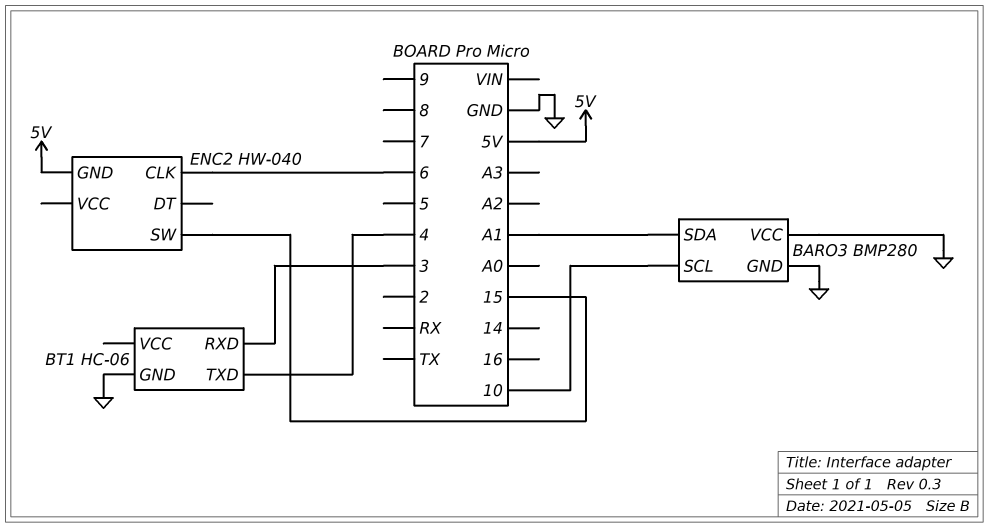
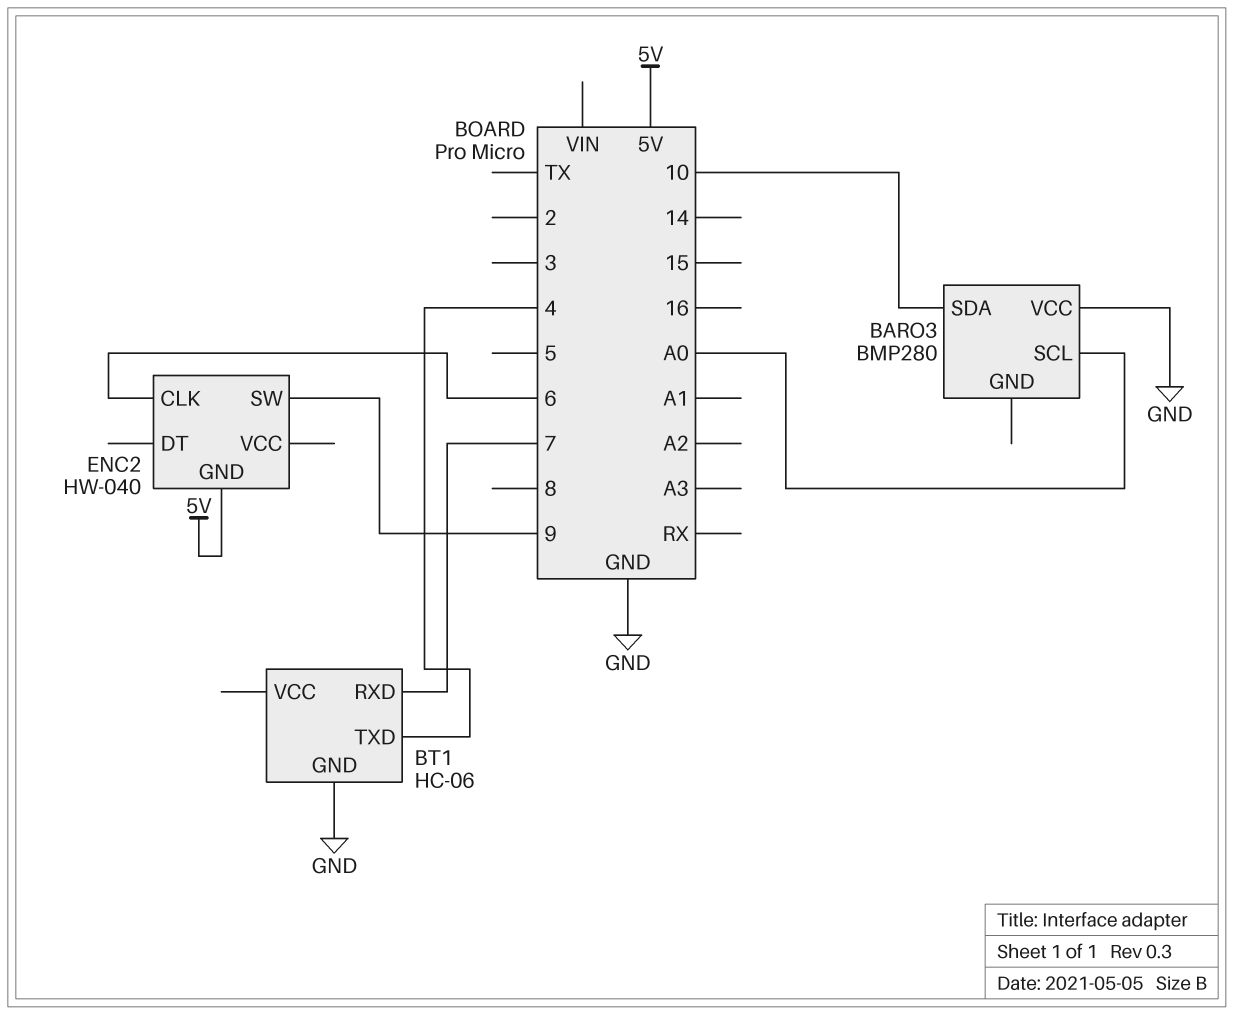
BARO3 pin GND: GND -> none
BARO3 pin SCL: 10 -> A0
BARO3 pin SDA: A1 -> 10
BT1 pin RXD: 3 -> 7
ENC2 pin SW: 15 -> 9

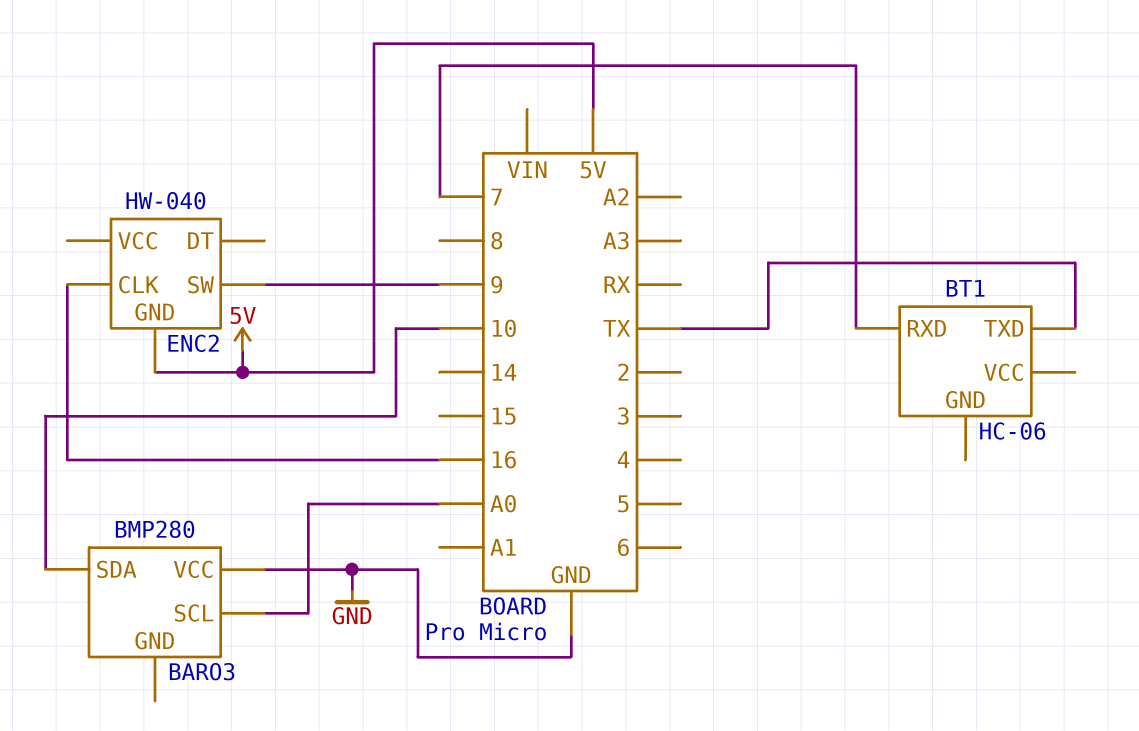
BT1 pin GND: GND -> none
BT1 pin TXD: 4 -> TX
ENC2 pin CLK: 6 -> 16

